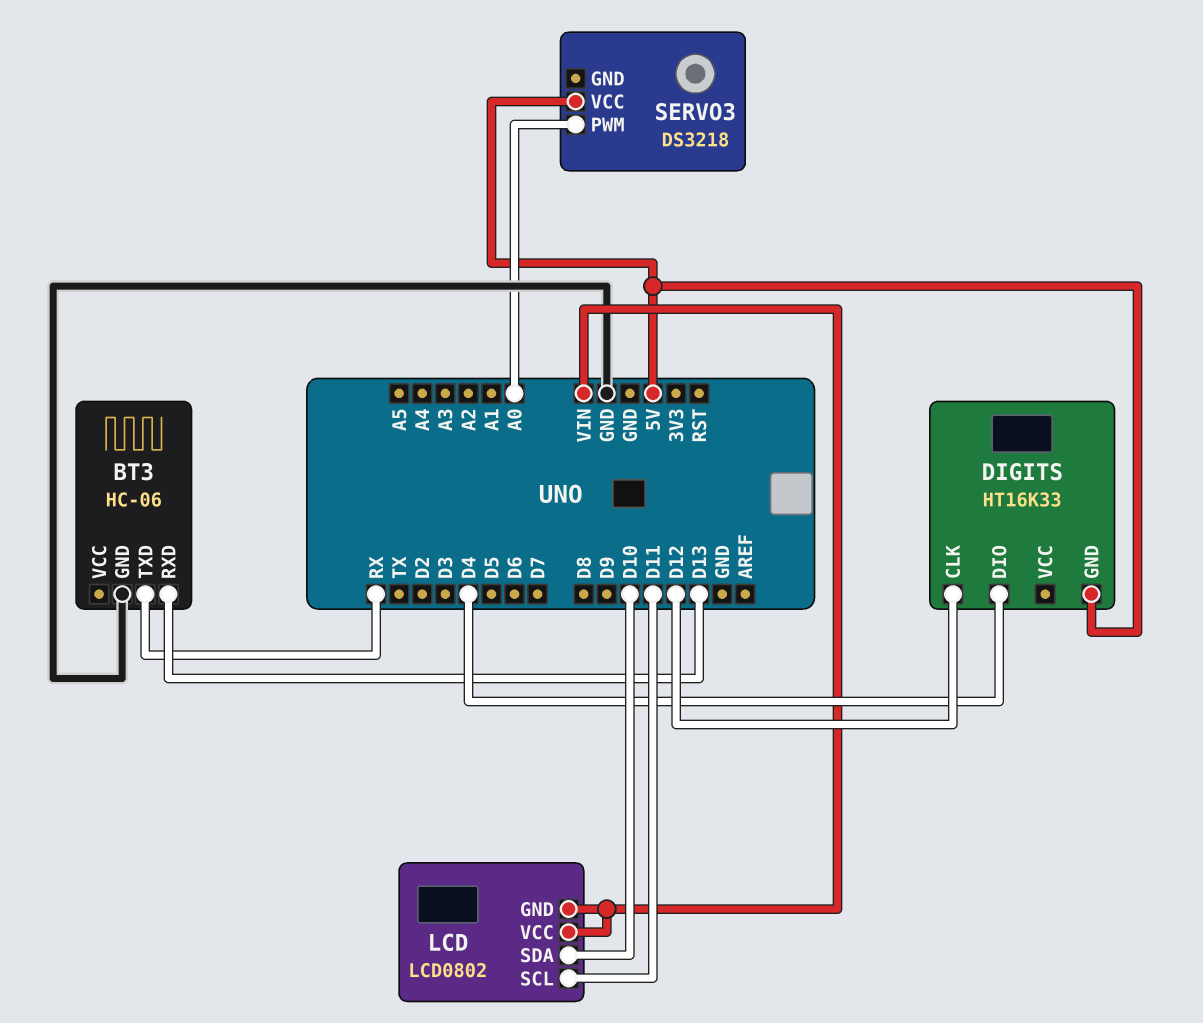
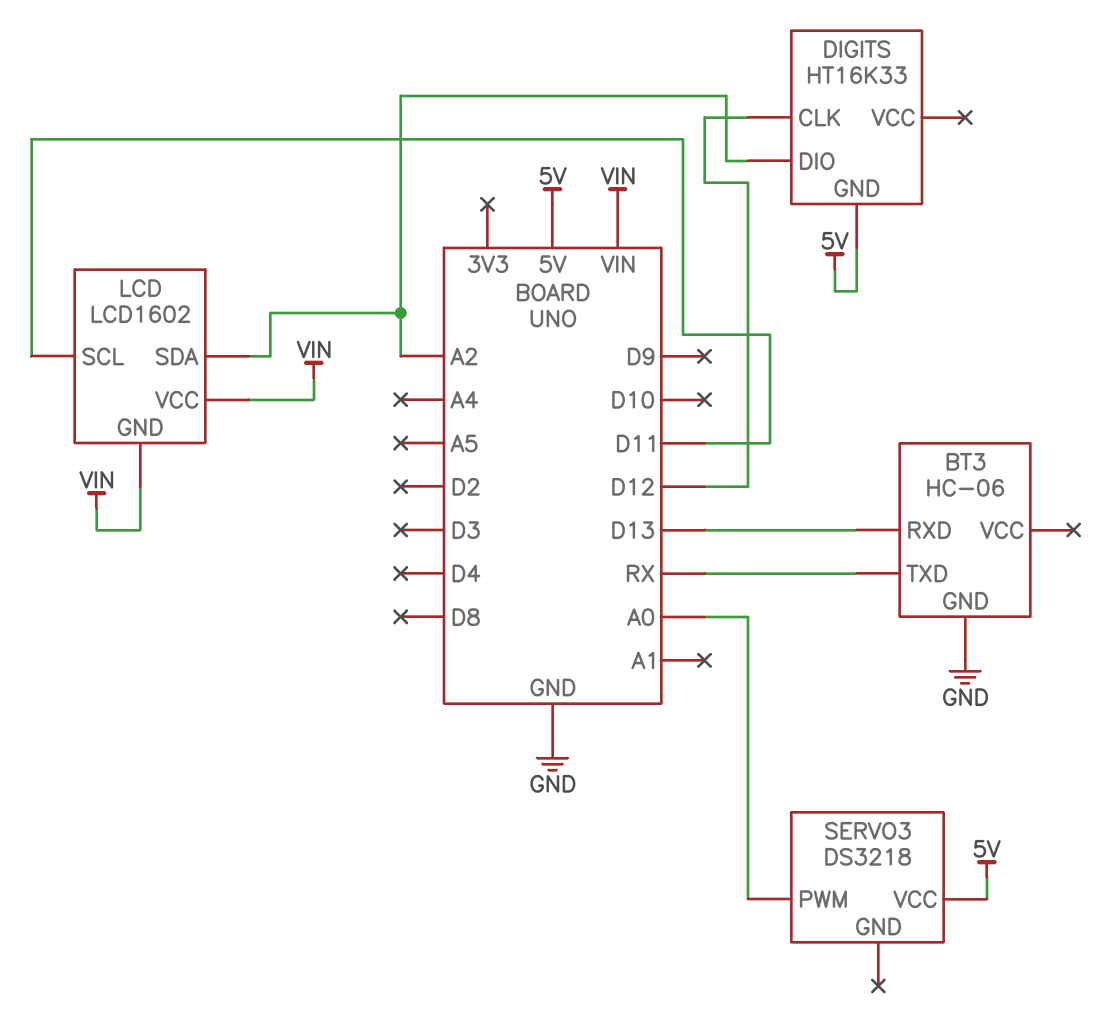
DIGITS pin DIO: D4 -> A2
LCD: LCD0802 -> LCD1602
LCD pin SDA: D10 -> A2

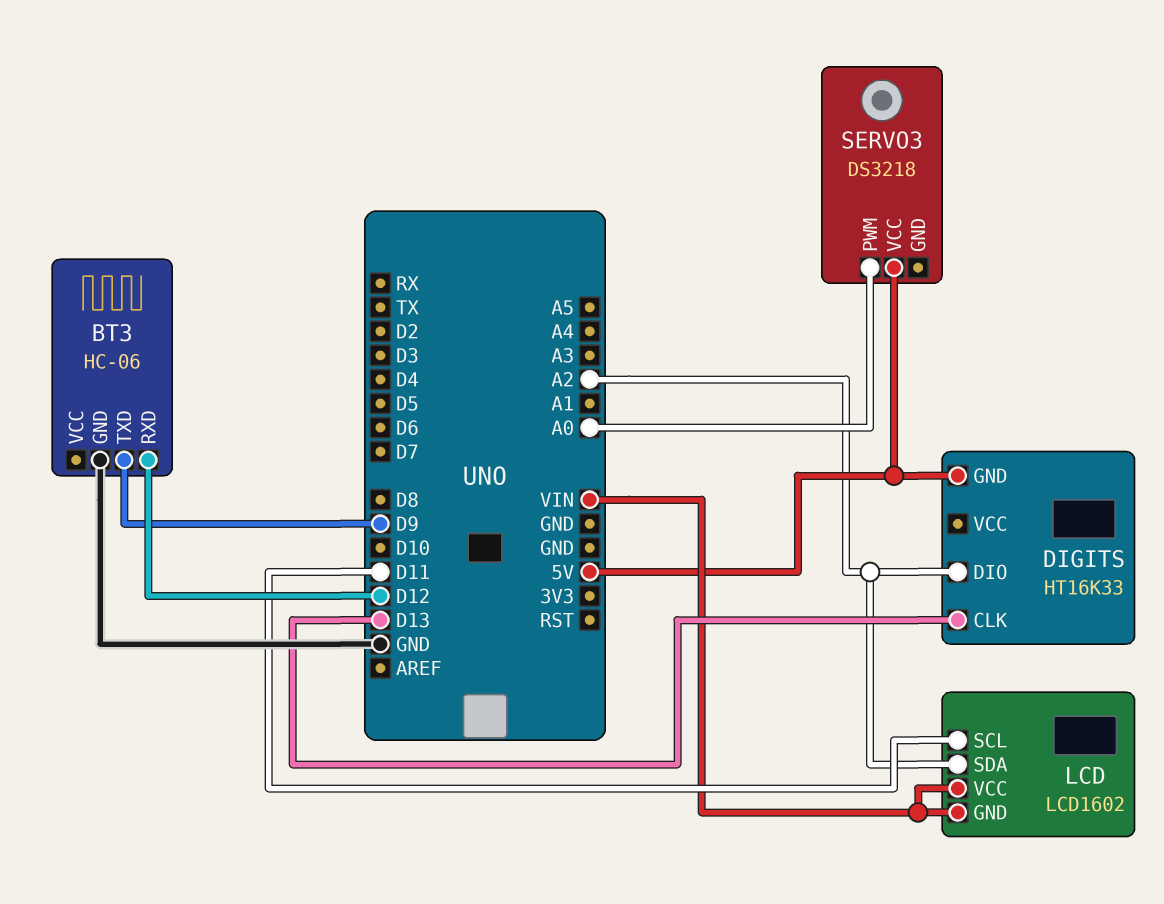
BT3 pin RXD: D13 -> D12
BT3 pin TXD: RX -> D9
DIGITS pin CLK: D12 -> D13

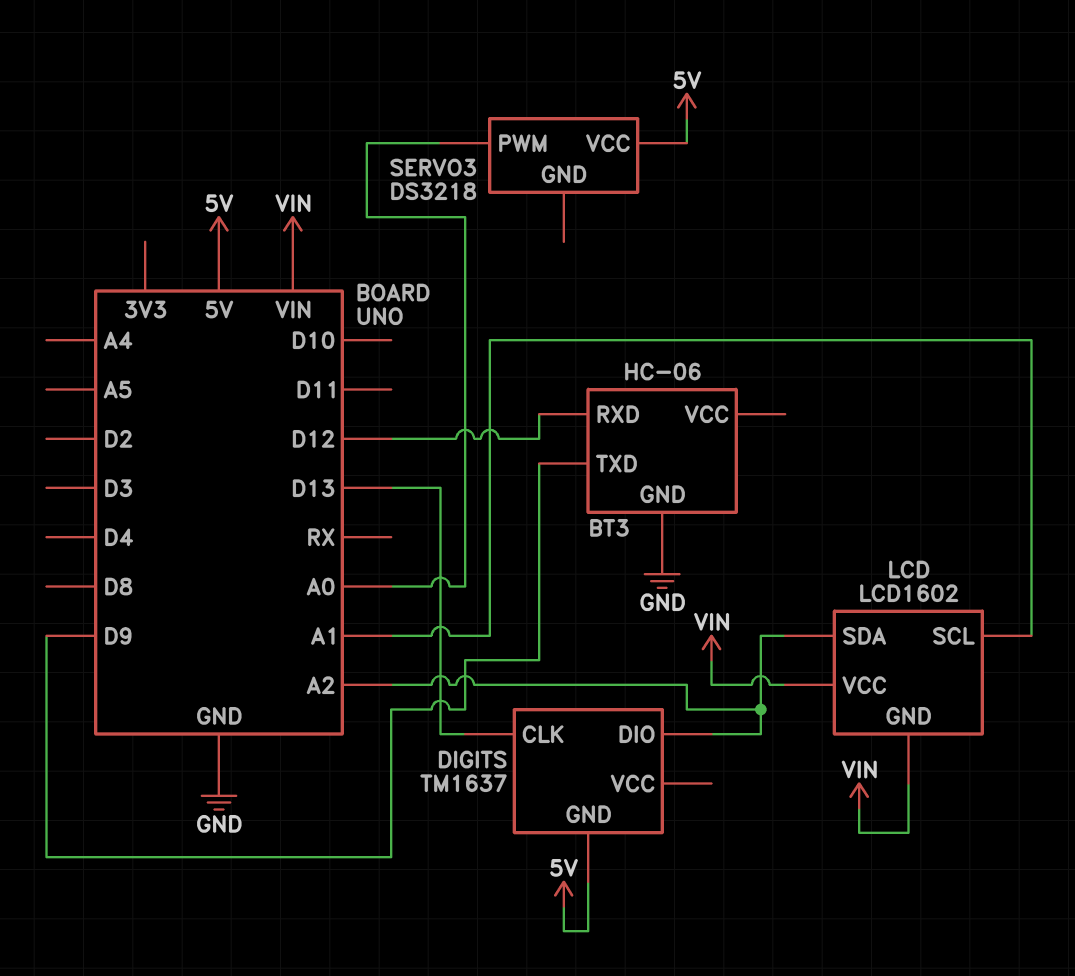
DIGITS: HT16K33 -> TM1637
LCD pin SCL: D11 -> A1

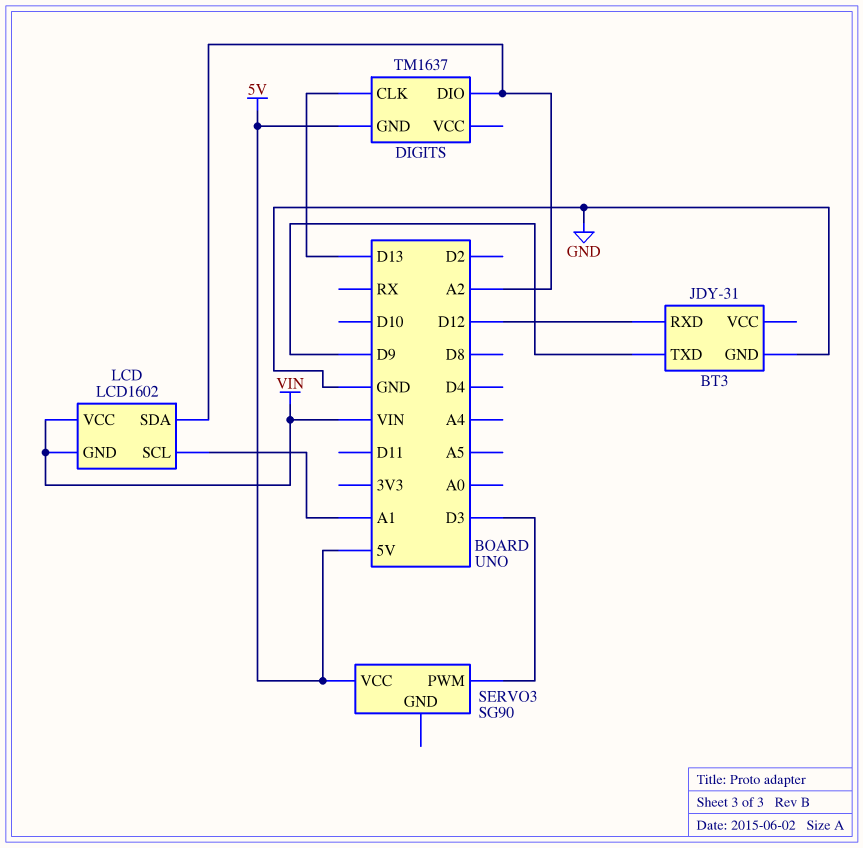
BT3: HC-06 -> JDY-31
SERVO3: DS3218 -> SG90
SERVO3 pin PWM: A0 -> D3

